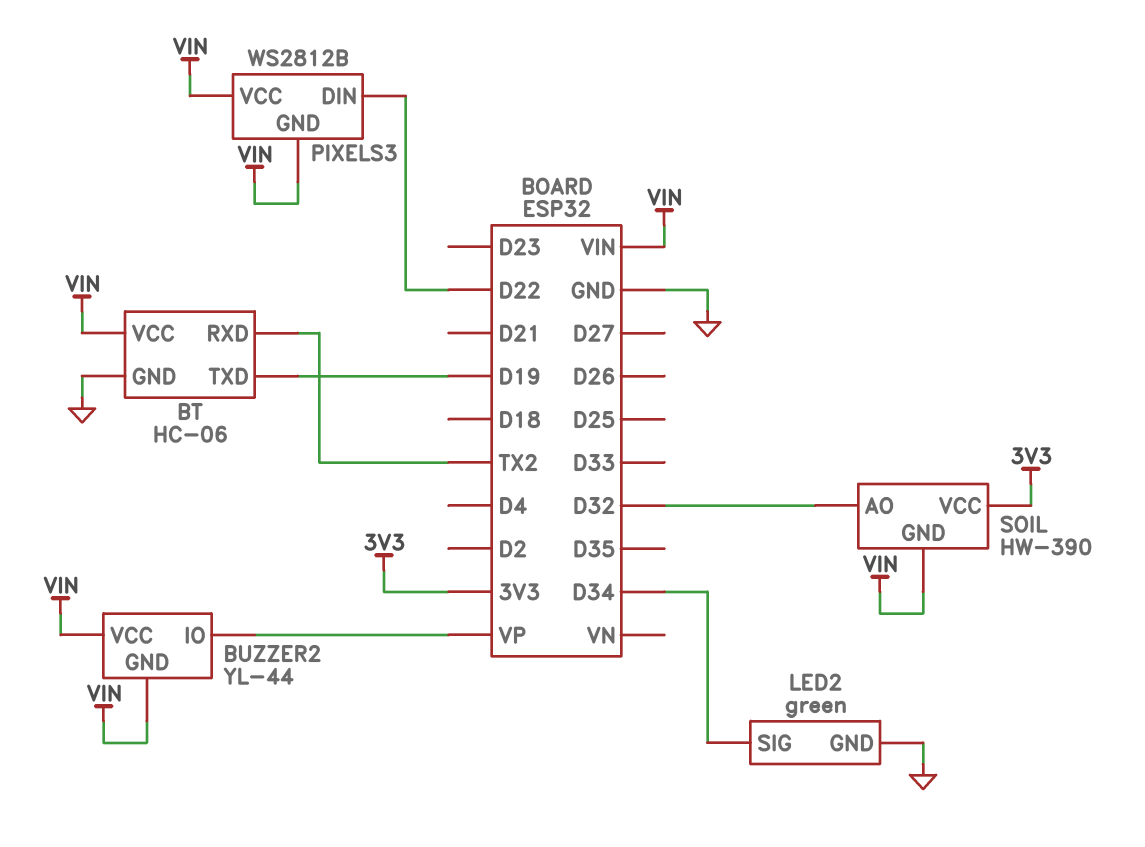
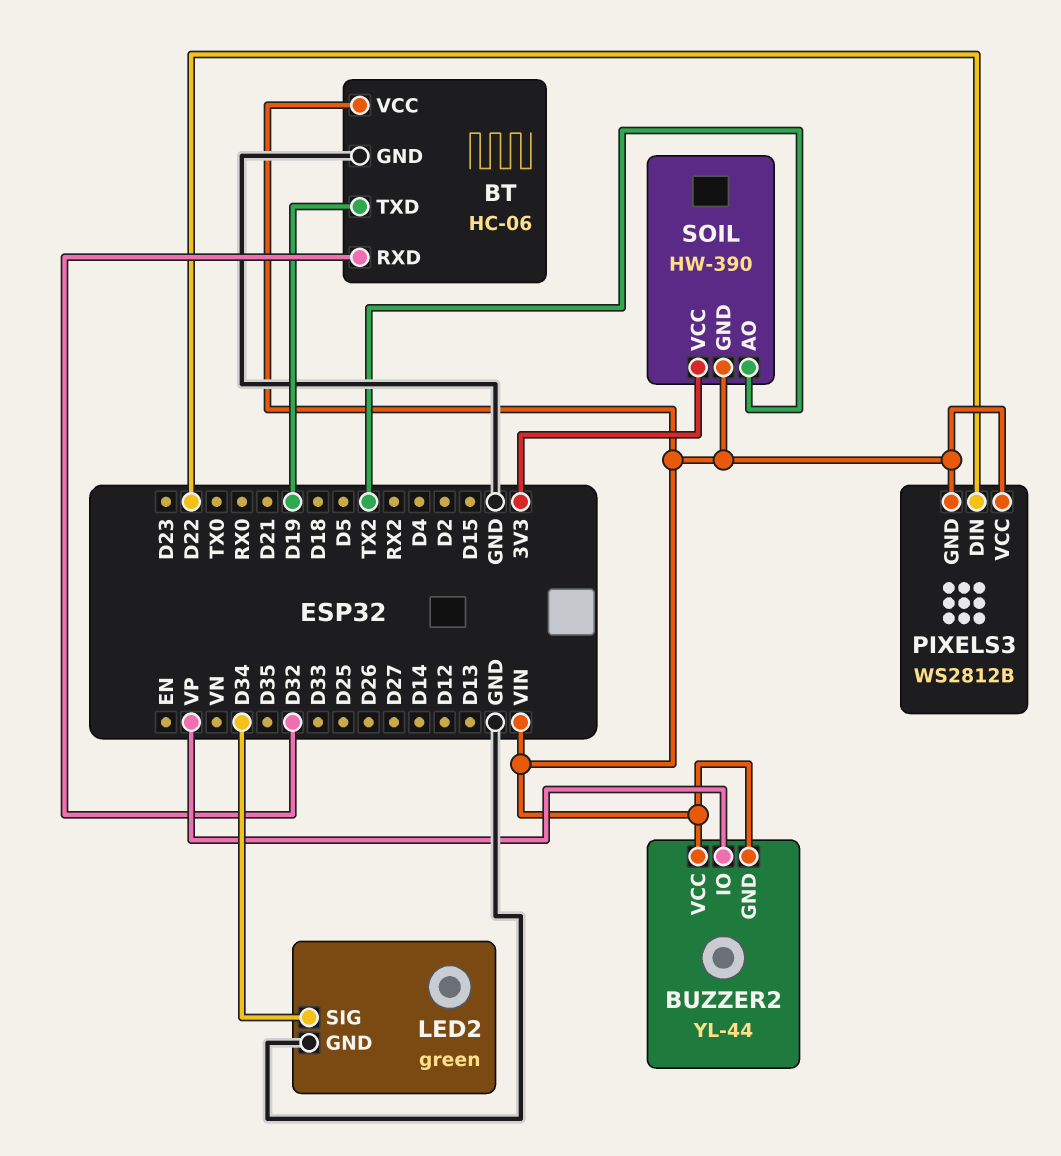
BT pin RXD: TX2 -> D32
SOIL pin AO: D32 -> TX2

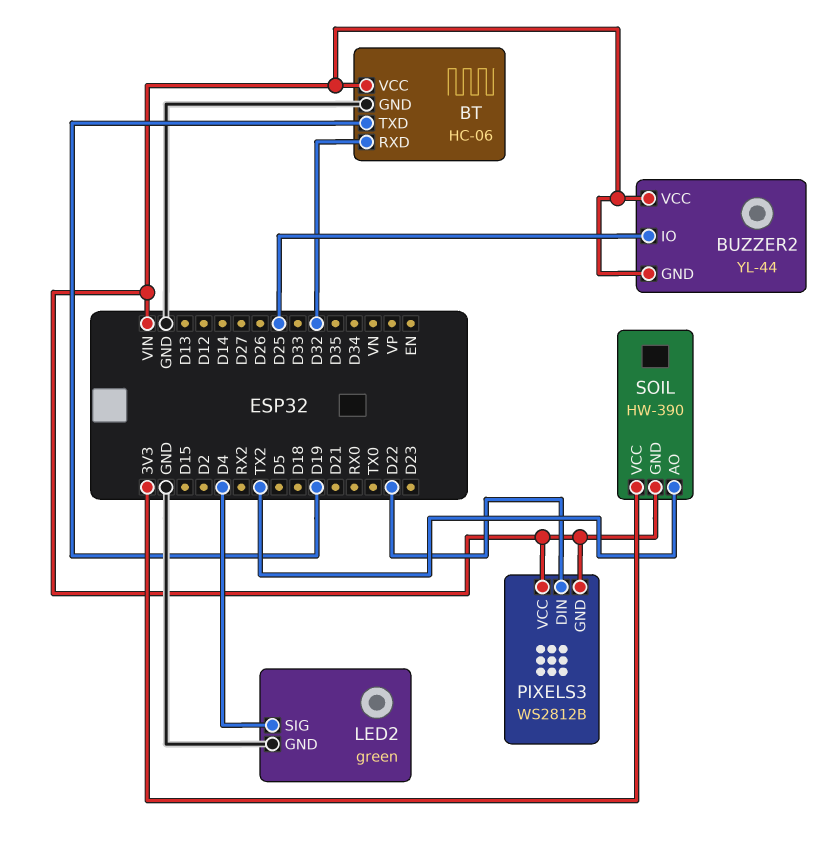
BUZZER2 pin IO: VP -> D25
LED2 pin SIG: D34 -> D4

